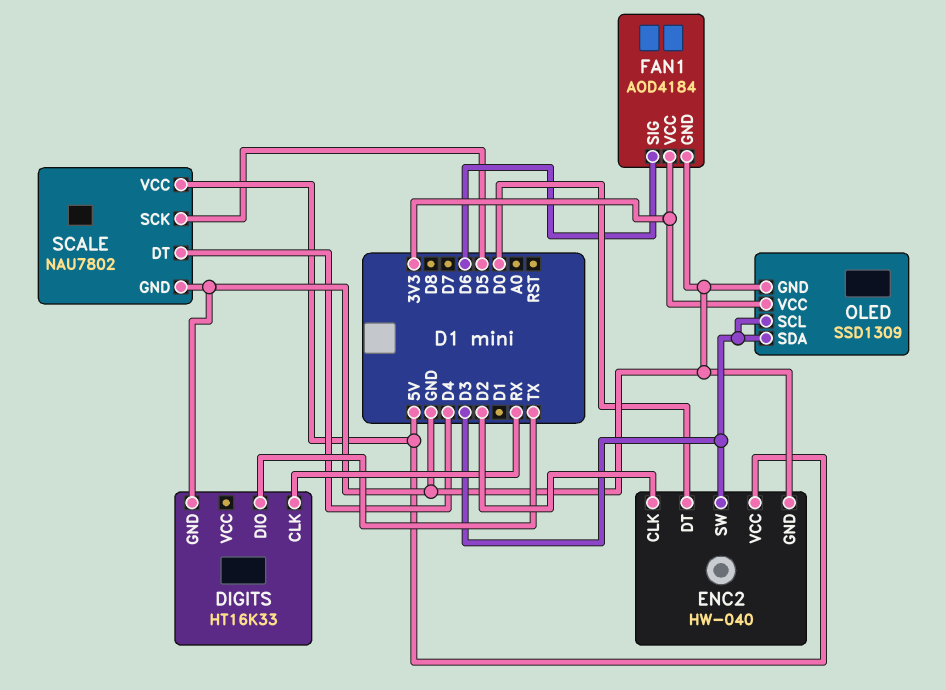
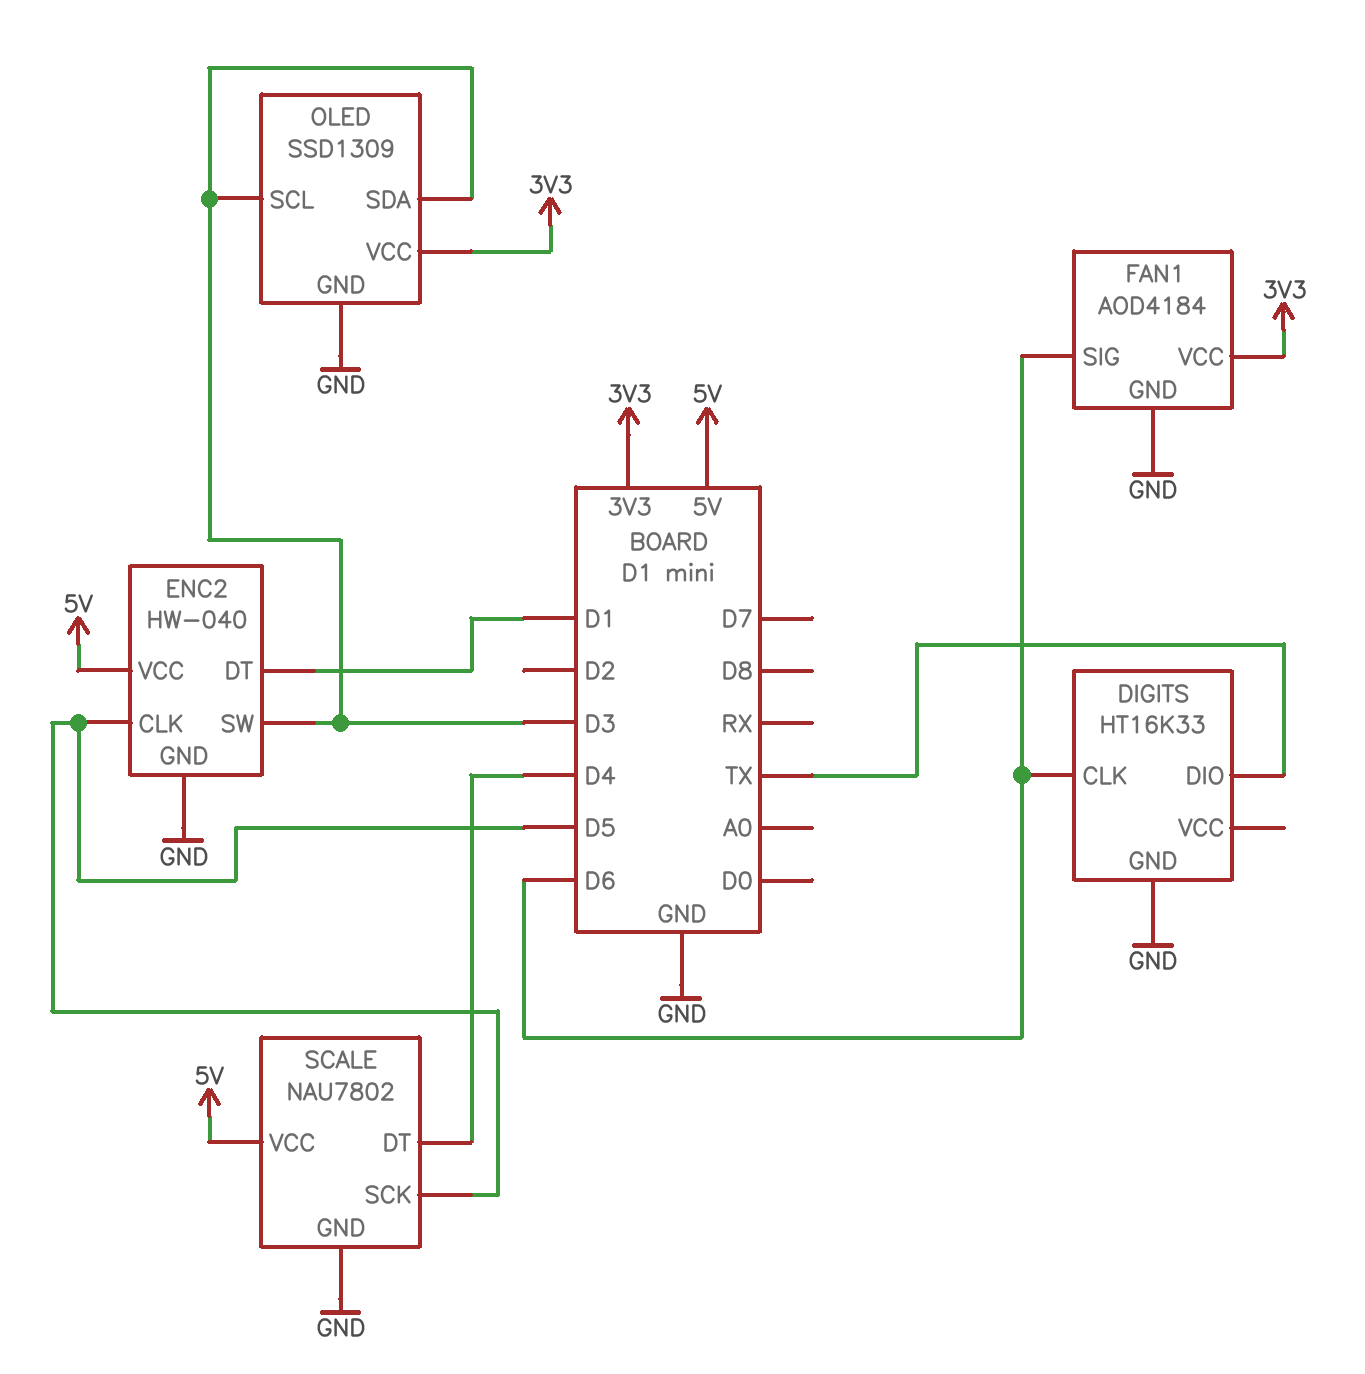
DIGITS pin CLK: RX -> D6
ENC2 pin CLK: D2 -> D5
ENC2 pin DT: D0 -> D1

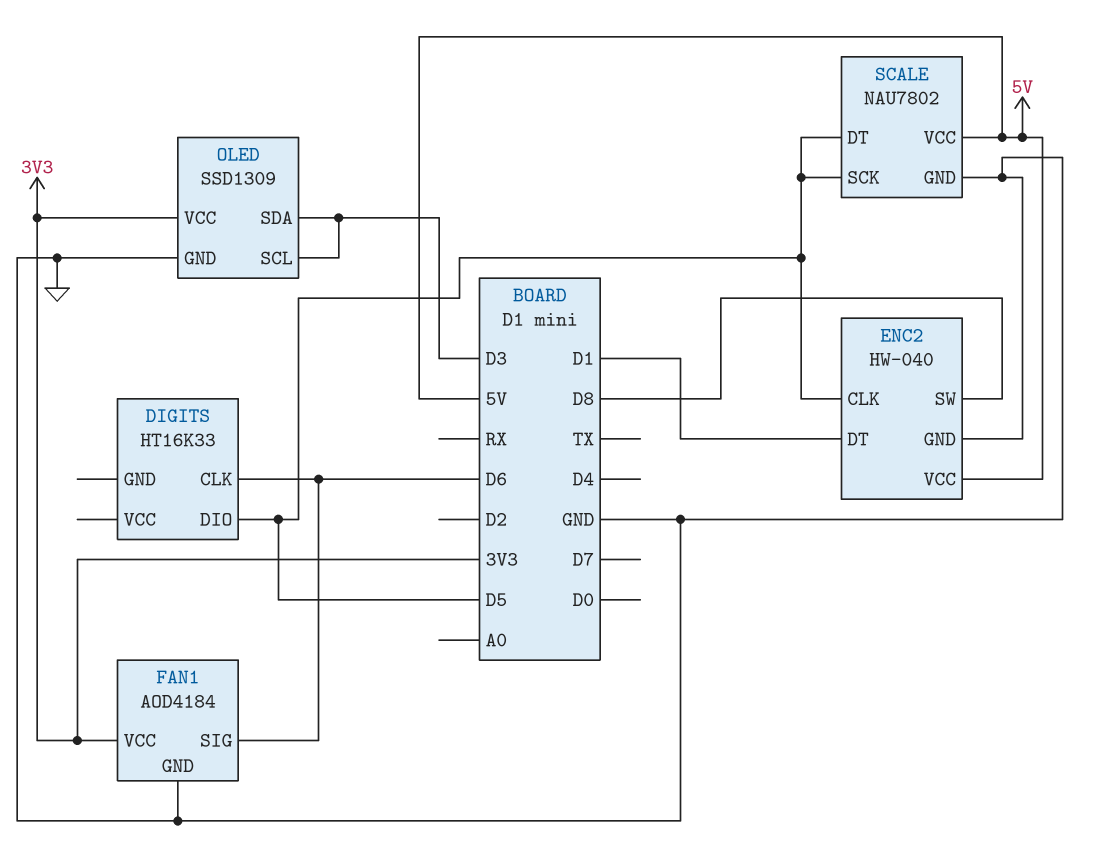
DIGITS pin DIO: TX -> D5
DIGITS pin GND: GND -> none
ENC2 pin SW: D3 -> D8
SCALE pin DT: D4 -> D5

